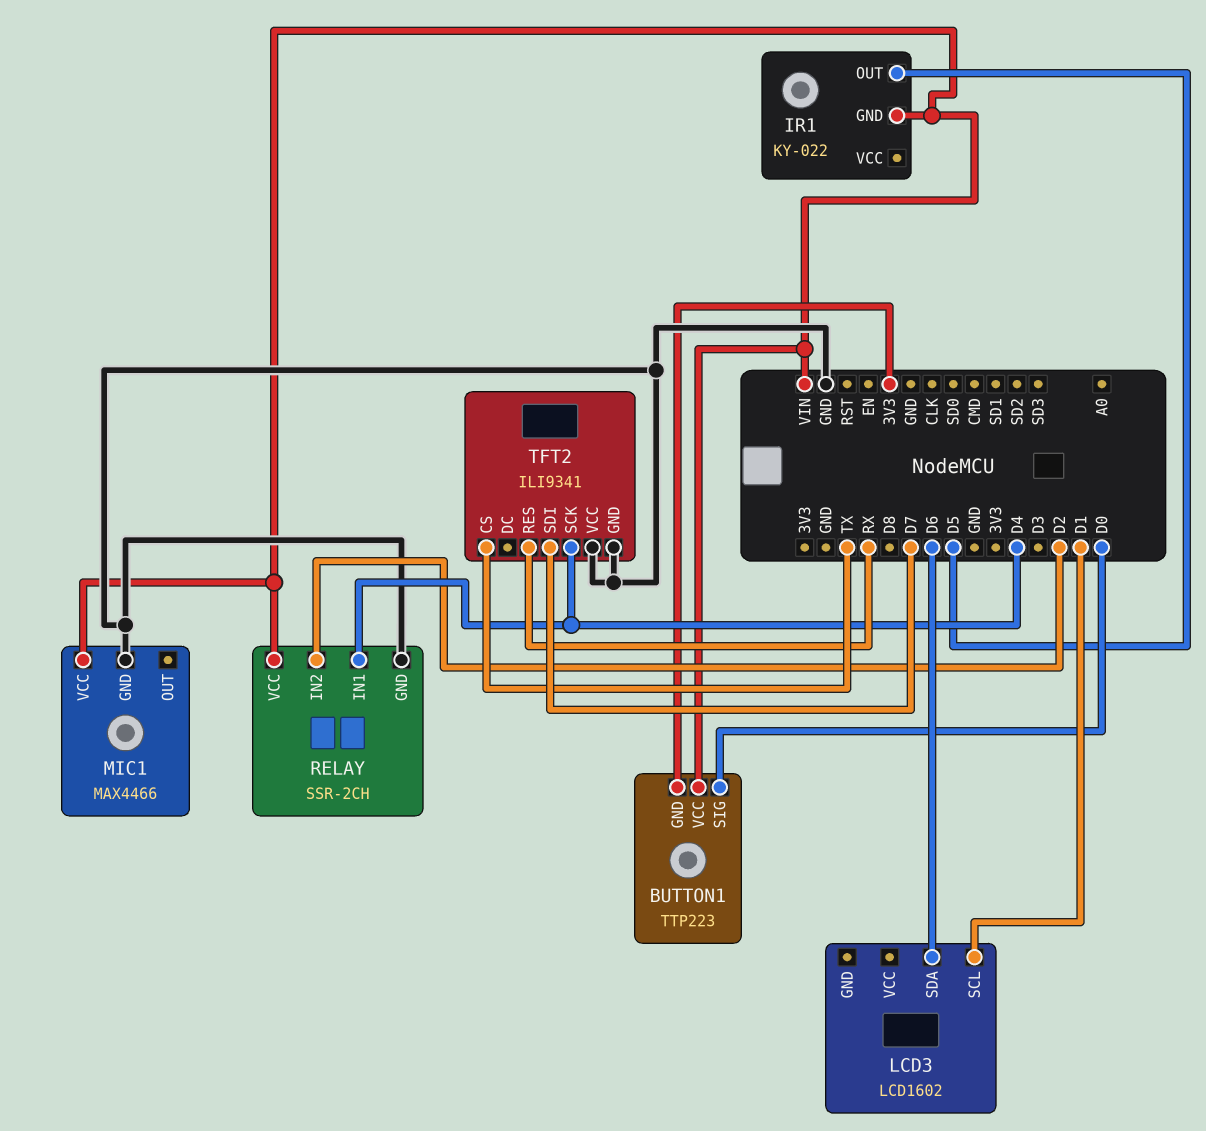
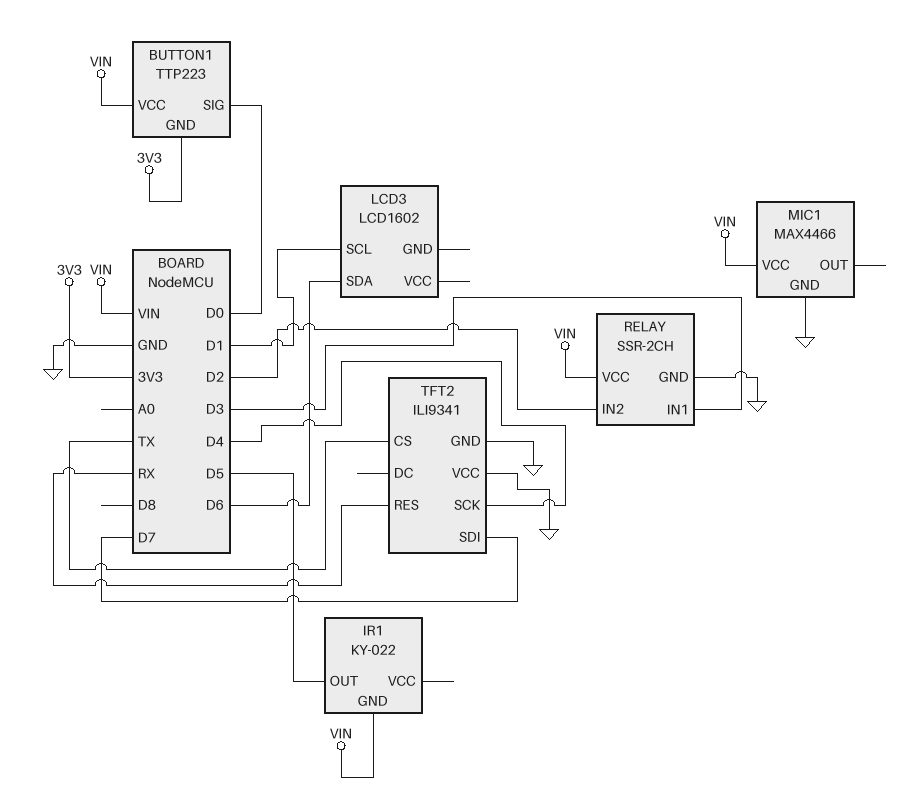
RELAY pin IN1: D4 -> D3

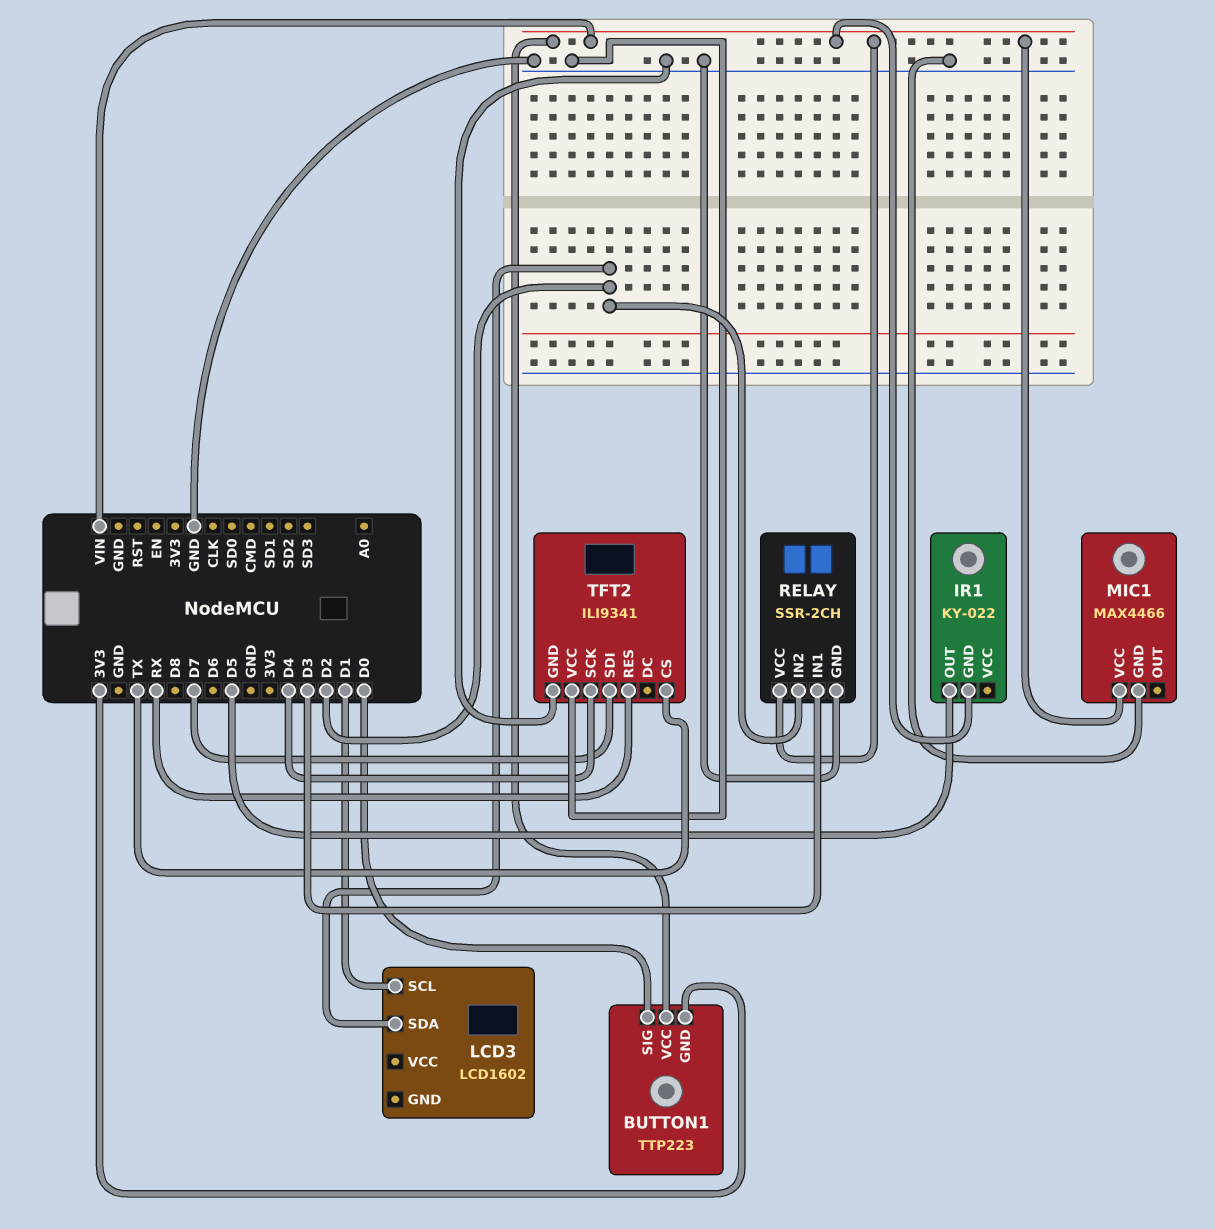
LCD3 pin SDA: D6 -> D2

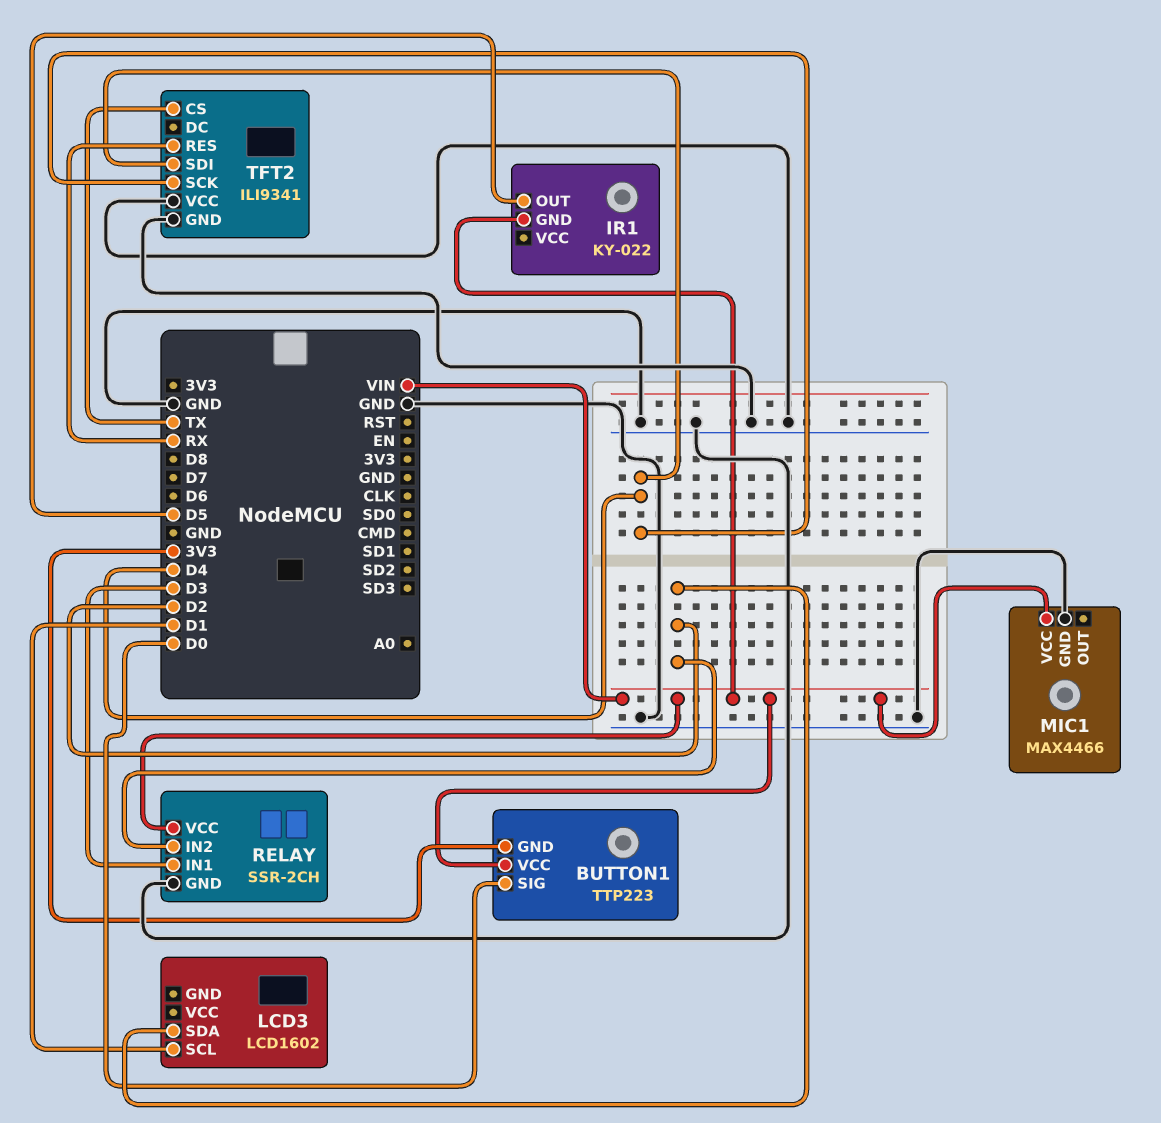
TFT2 pin SDI: D7 -> D4

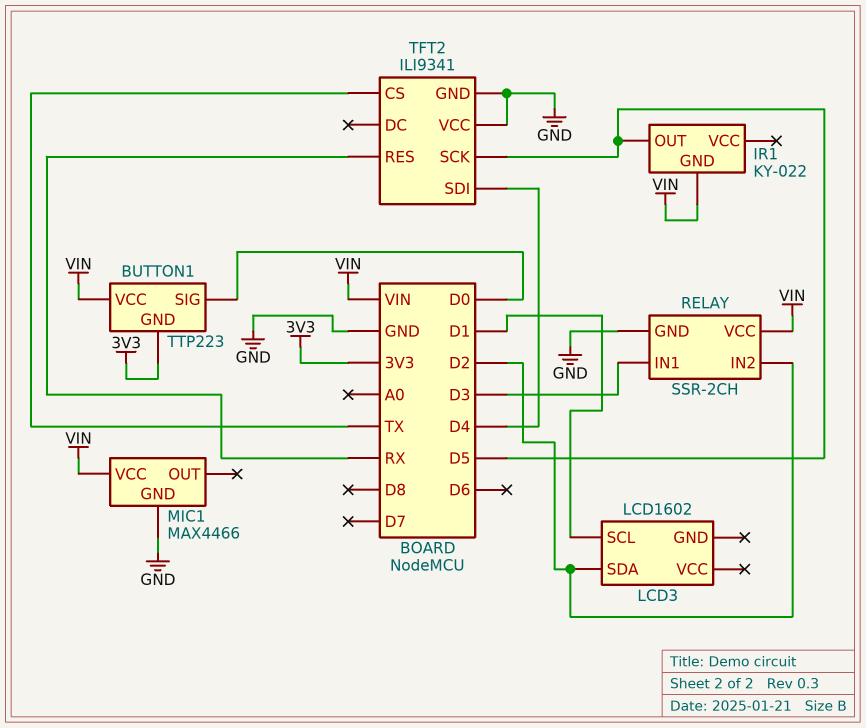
TFT2 pin SCK: D4 -> D5

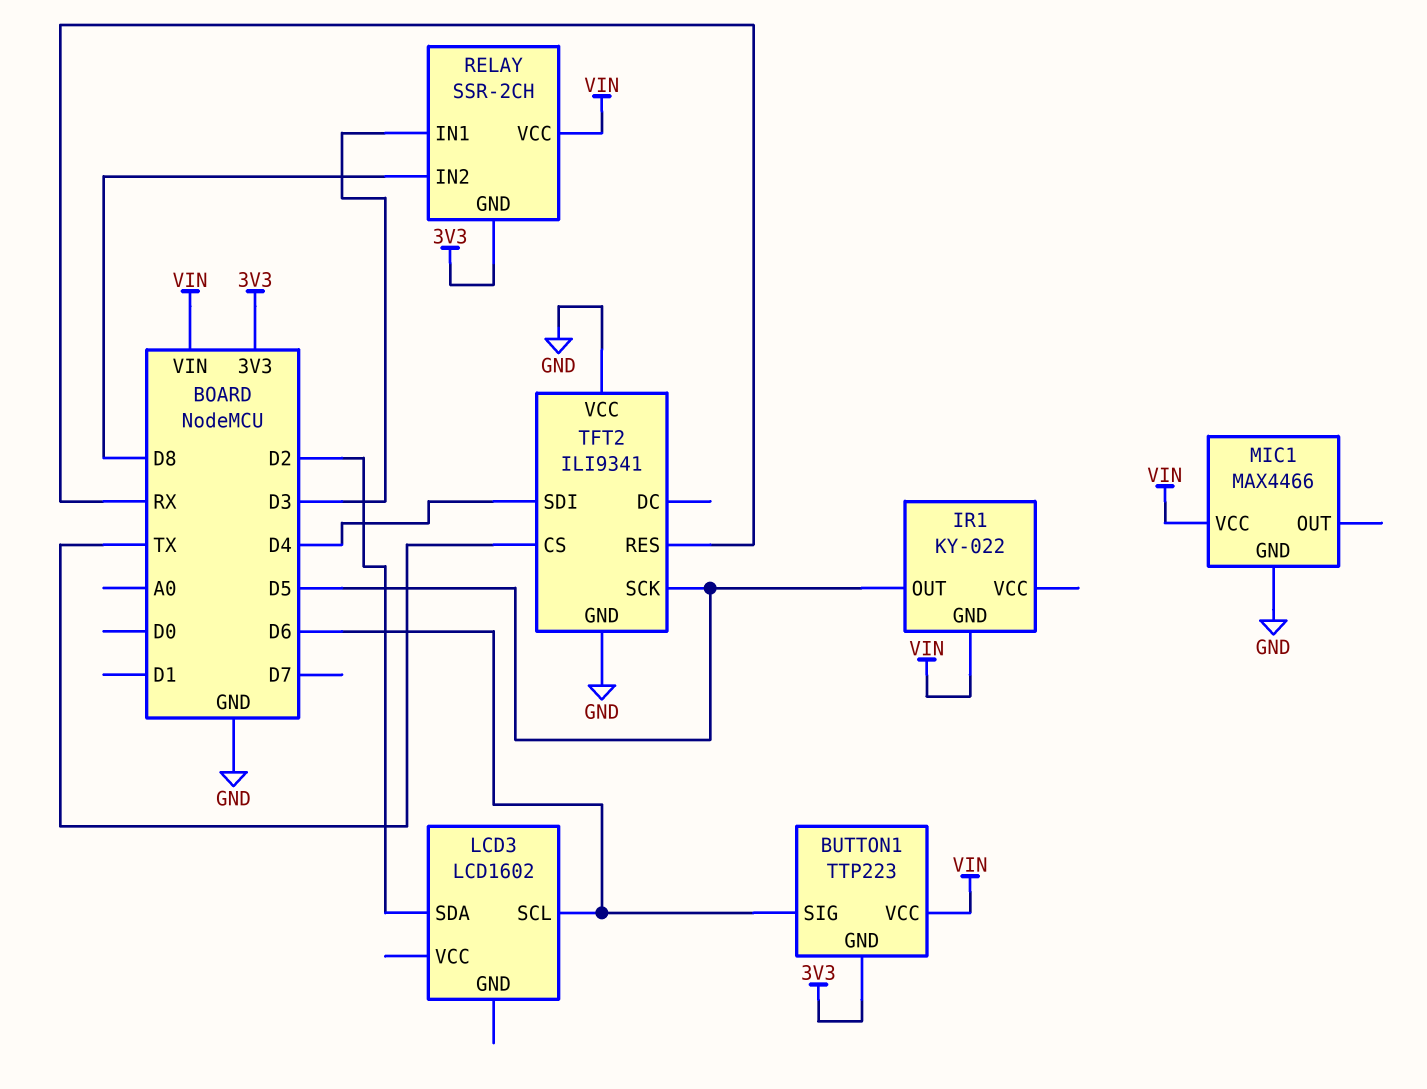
BUTTON1 pin SIG: D0 -> D6
LCD3 pin SCL: D1 -> D6
RELAY pin GND: GND -> 3V3
RELAY pin IN2: D2 -> D8

